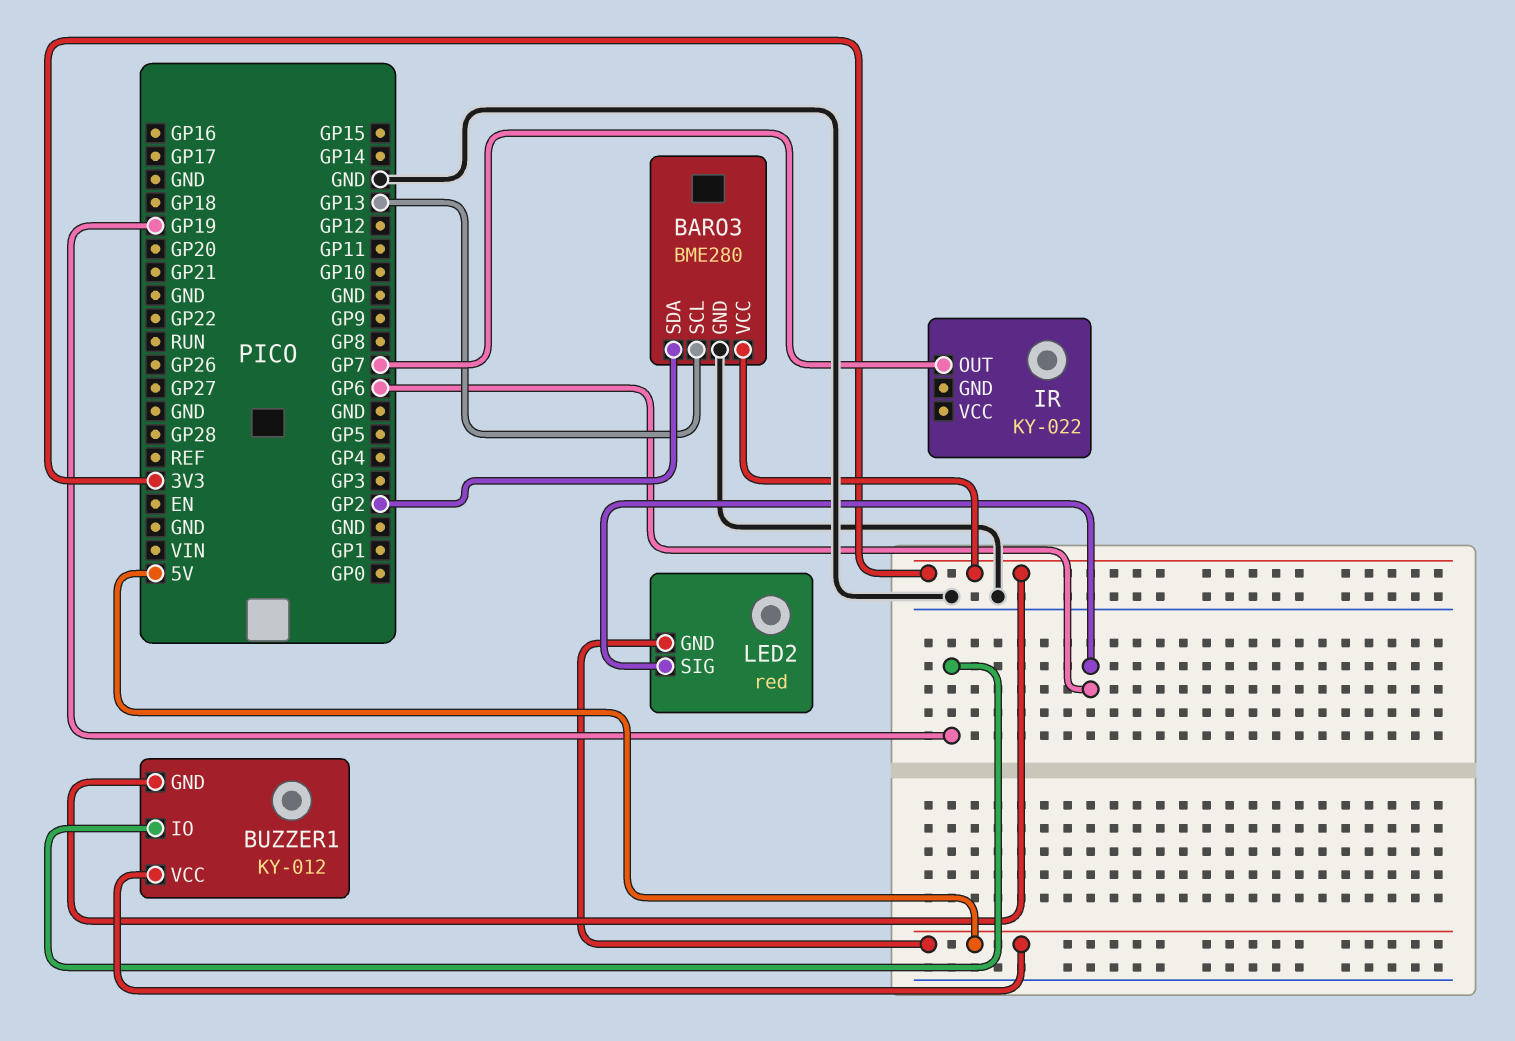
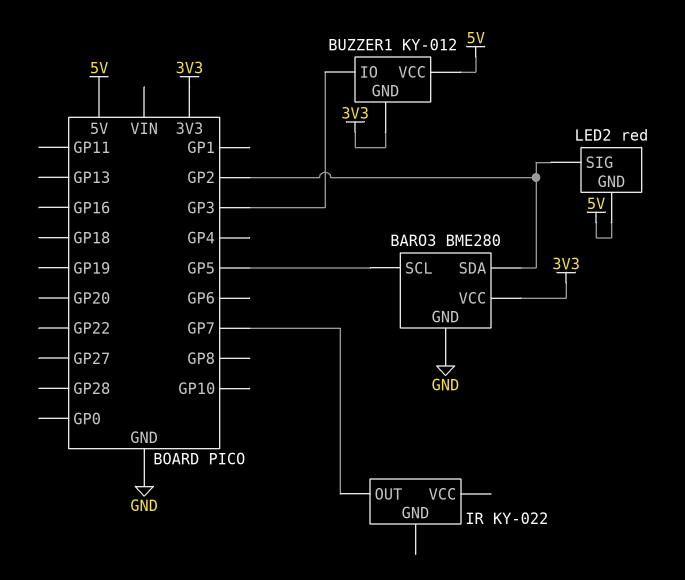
BARO3 pin SCL: GP13 -> GP5
BUZZER1 pin IO: GP19 -> GP3
LED2 pin SIG: GP6 -> GP2

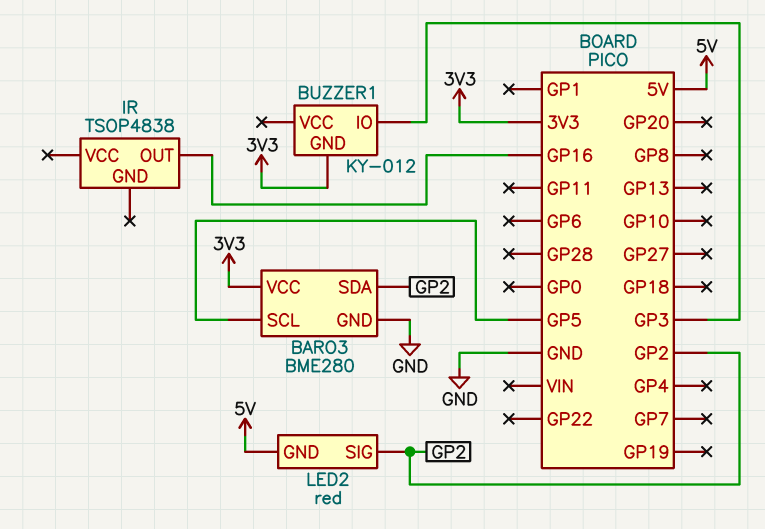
BUZZER1 pin VCC: 5V -> none
IR: KY-022 -> TSOP4838
IR pin OUT: GP7 -> GP16

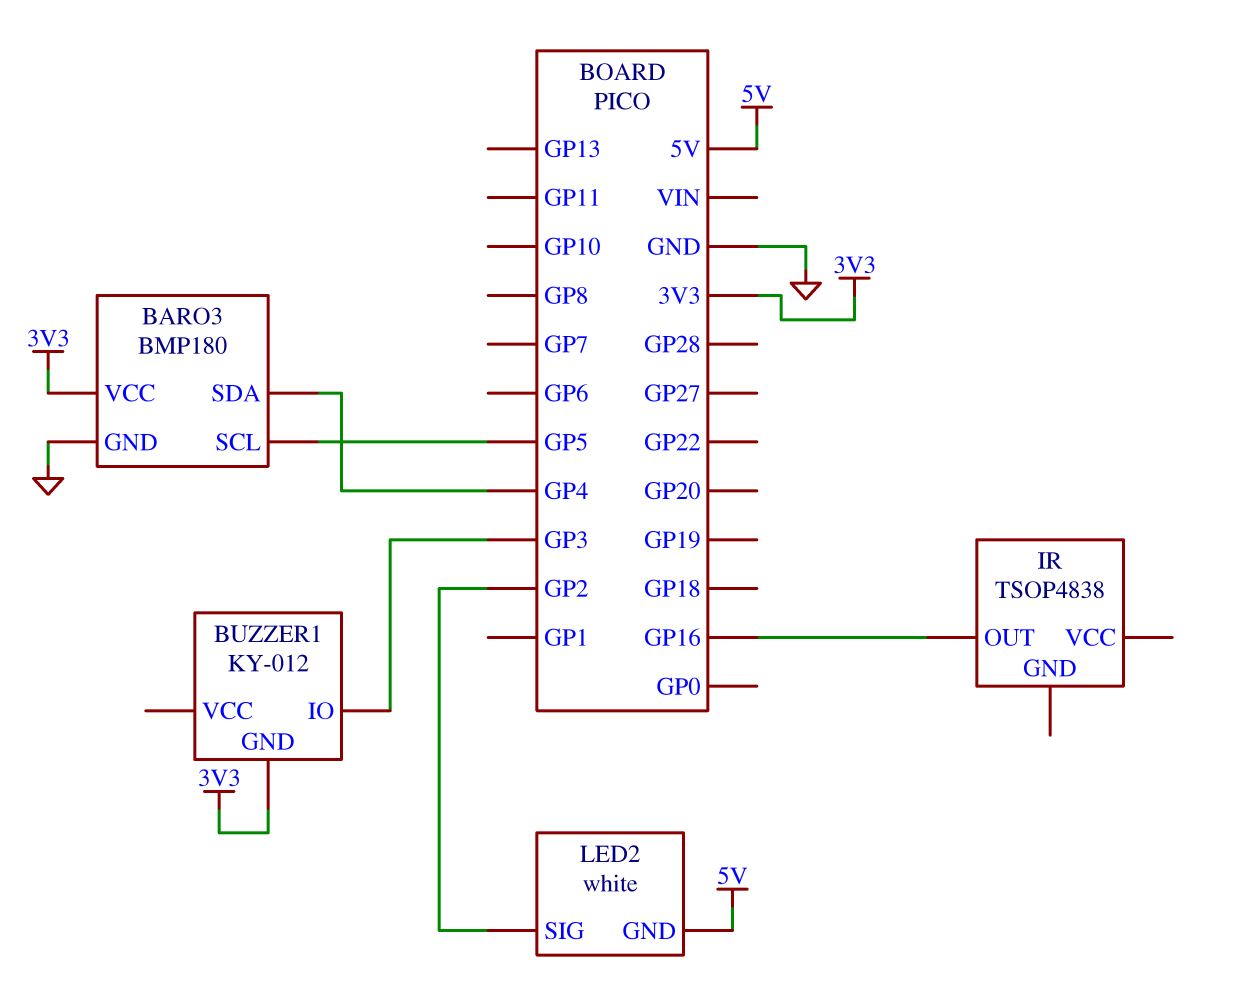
BARO3: BME280 -> BMP180
BARO3 pin SDA: GP2 -> GP4
LED2: red -> white

